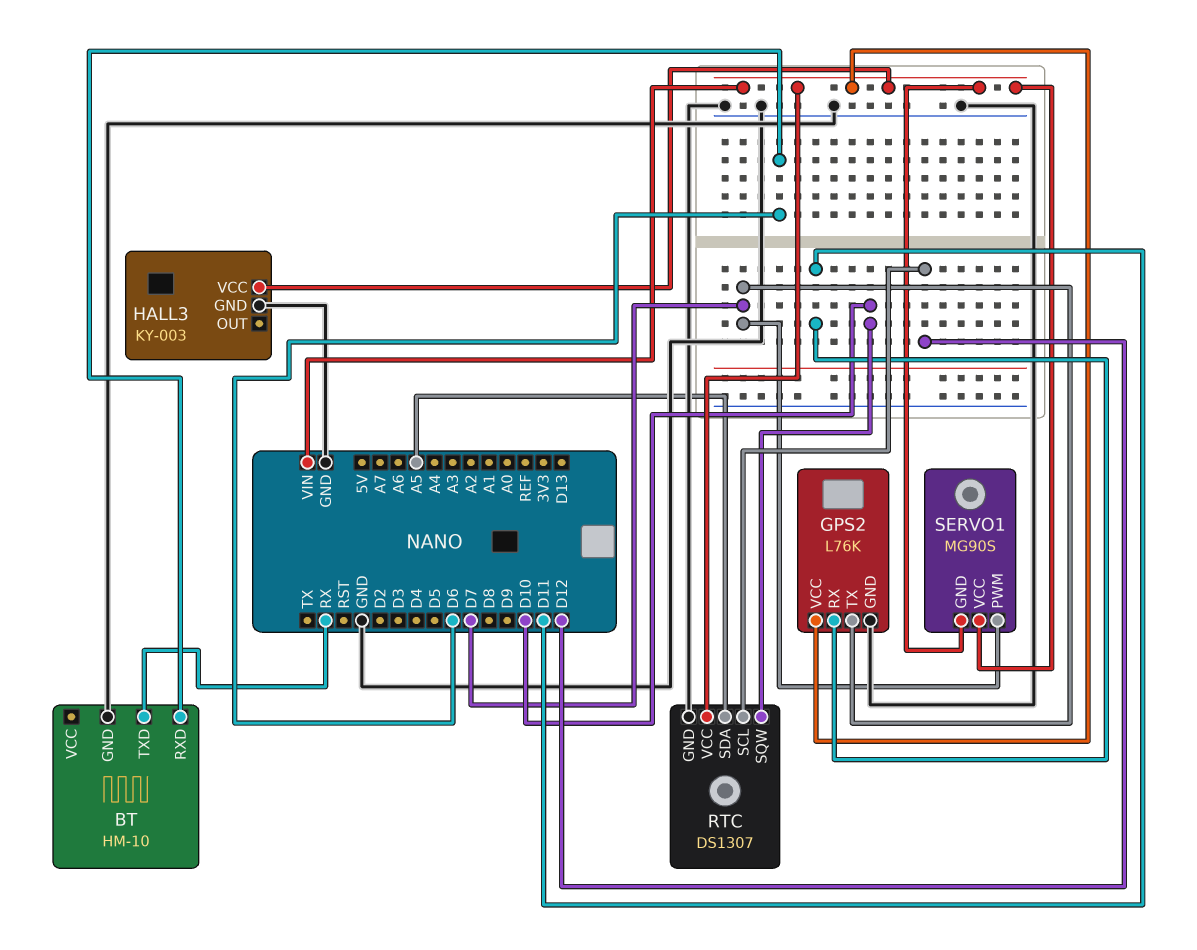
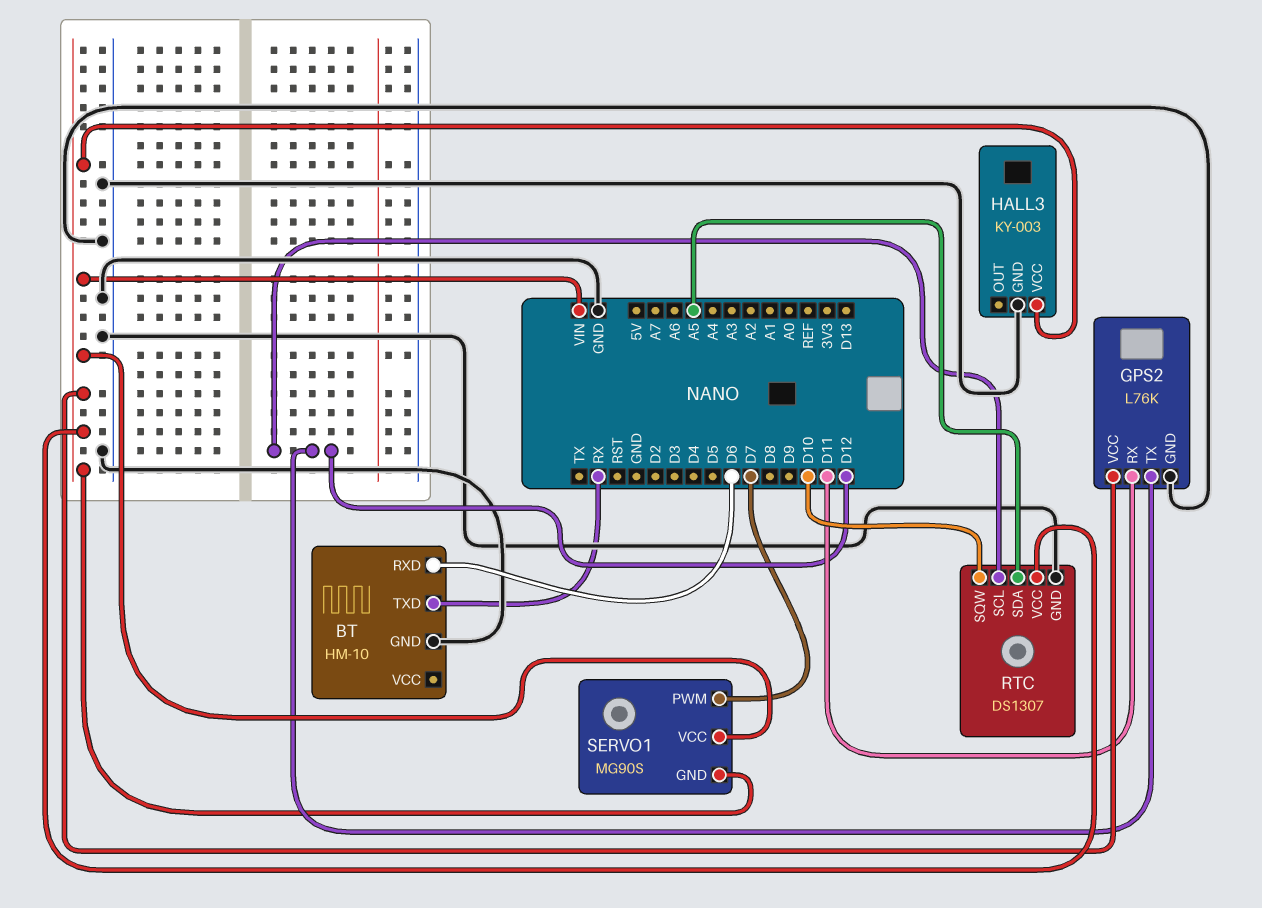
GPS2 pin TX: D7 -> D12

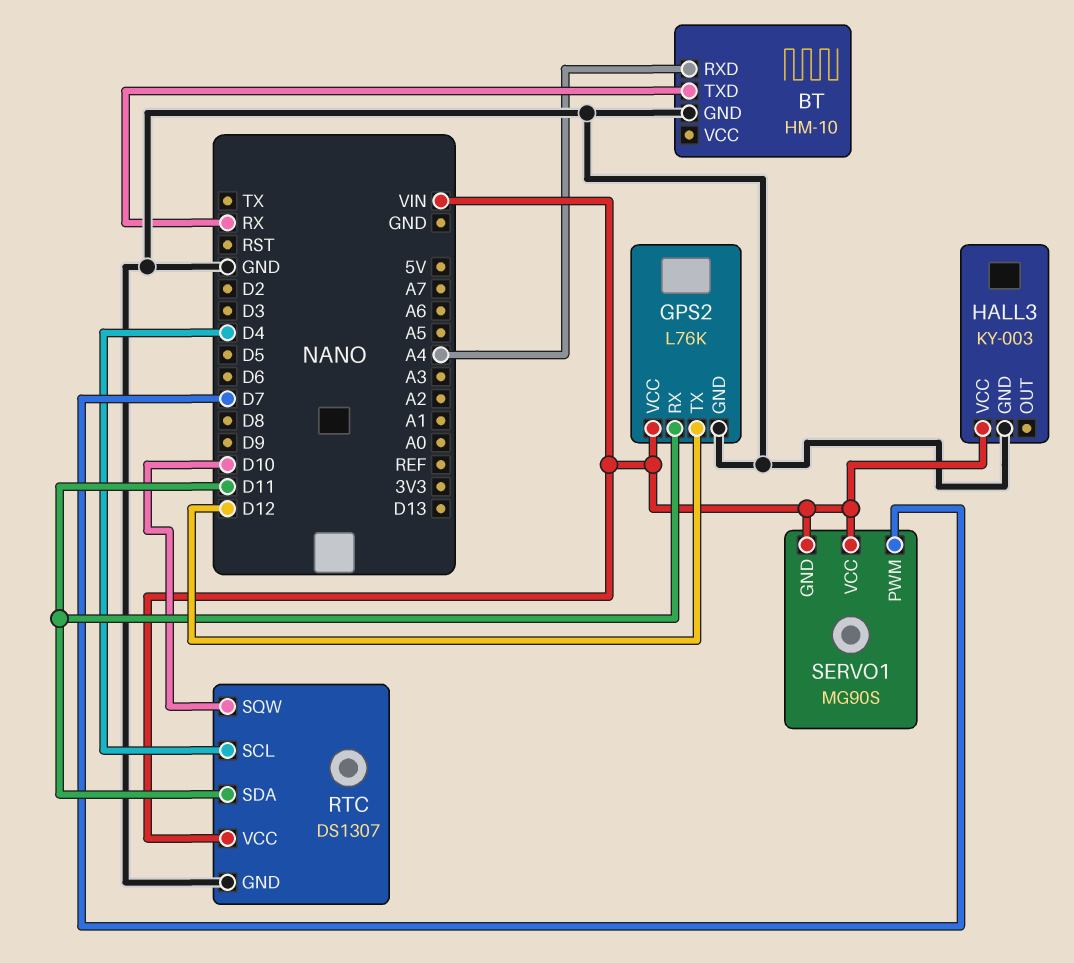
BT pin RXD: D6 -> A4
RTC pin SCL: D12 -> D4
RTC pin SDA: A5 -> D11

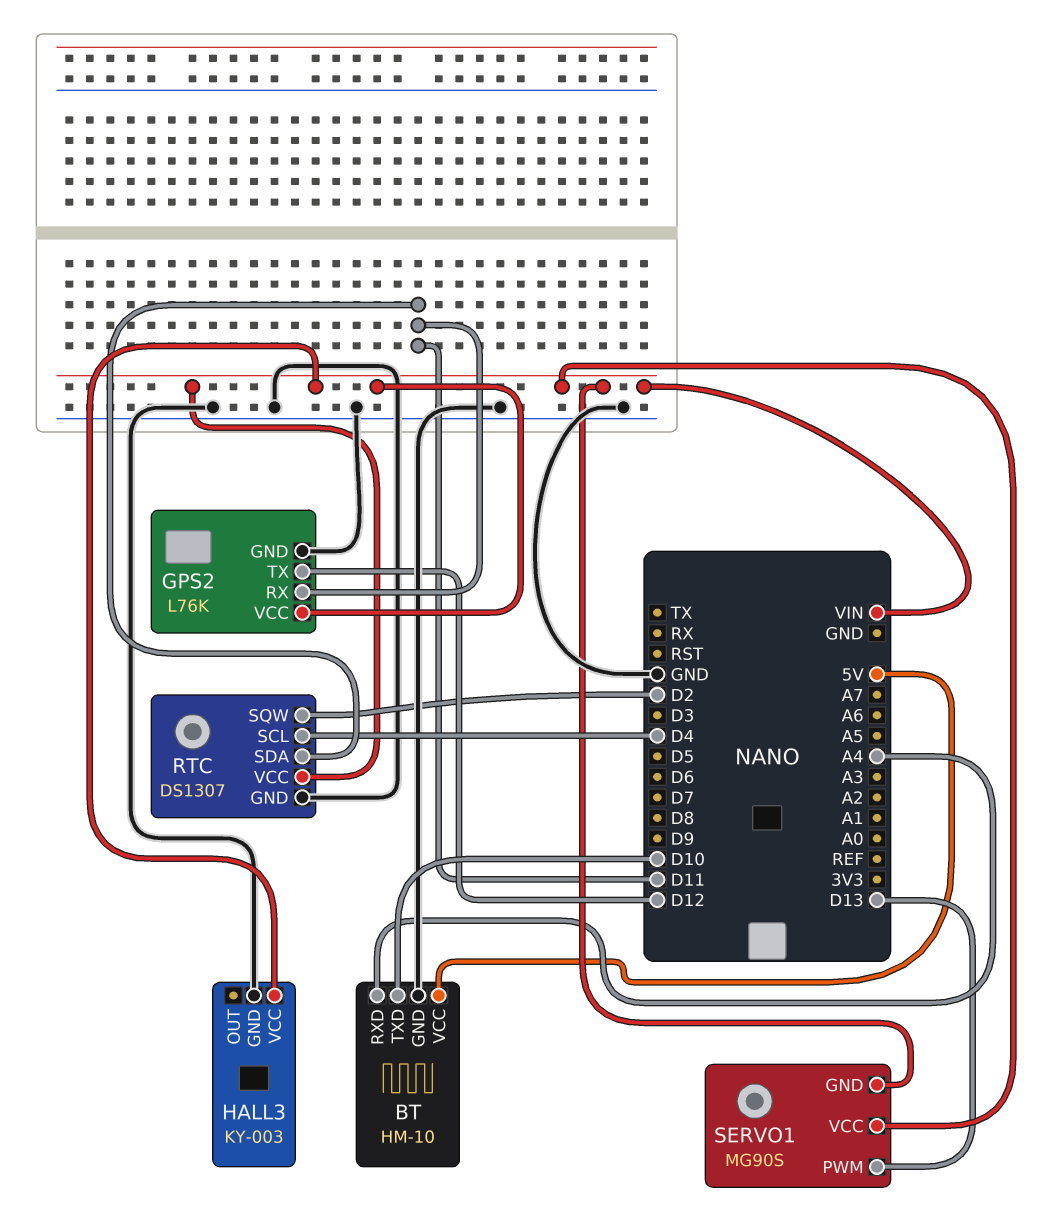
BT pin TXD: RX -> D10
BT pin VCC: none -> 5V
RTC pin SQW: D10 -> D2
SERVO1 pin PWM: D7 -> D13

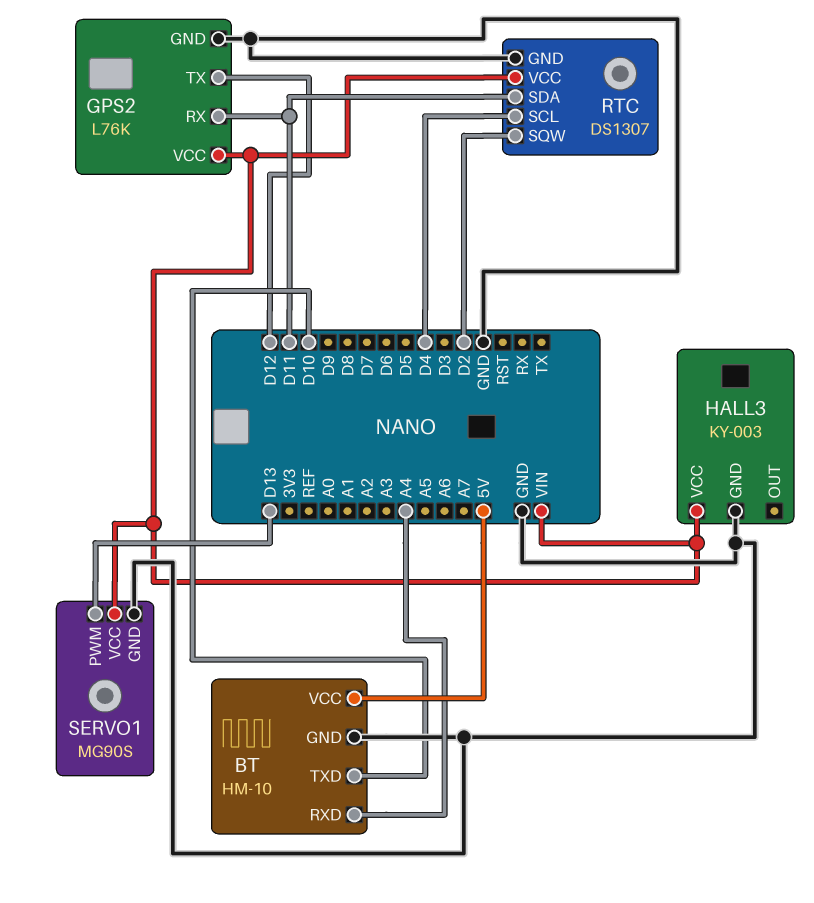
SERVO1 pin GND: VIN -> GND

